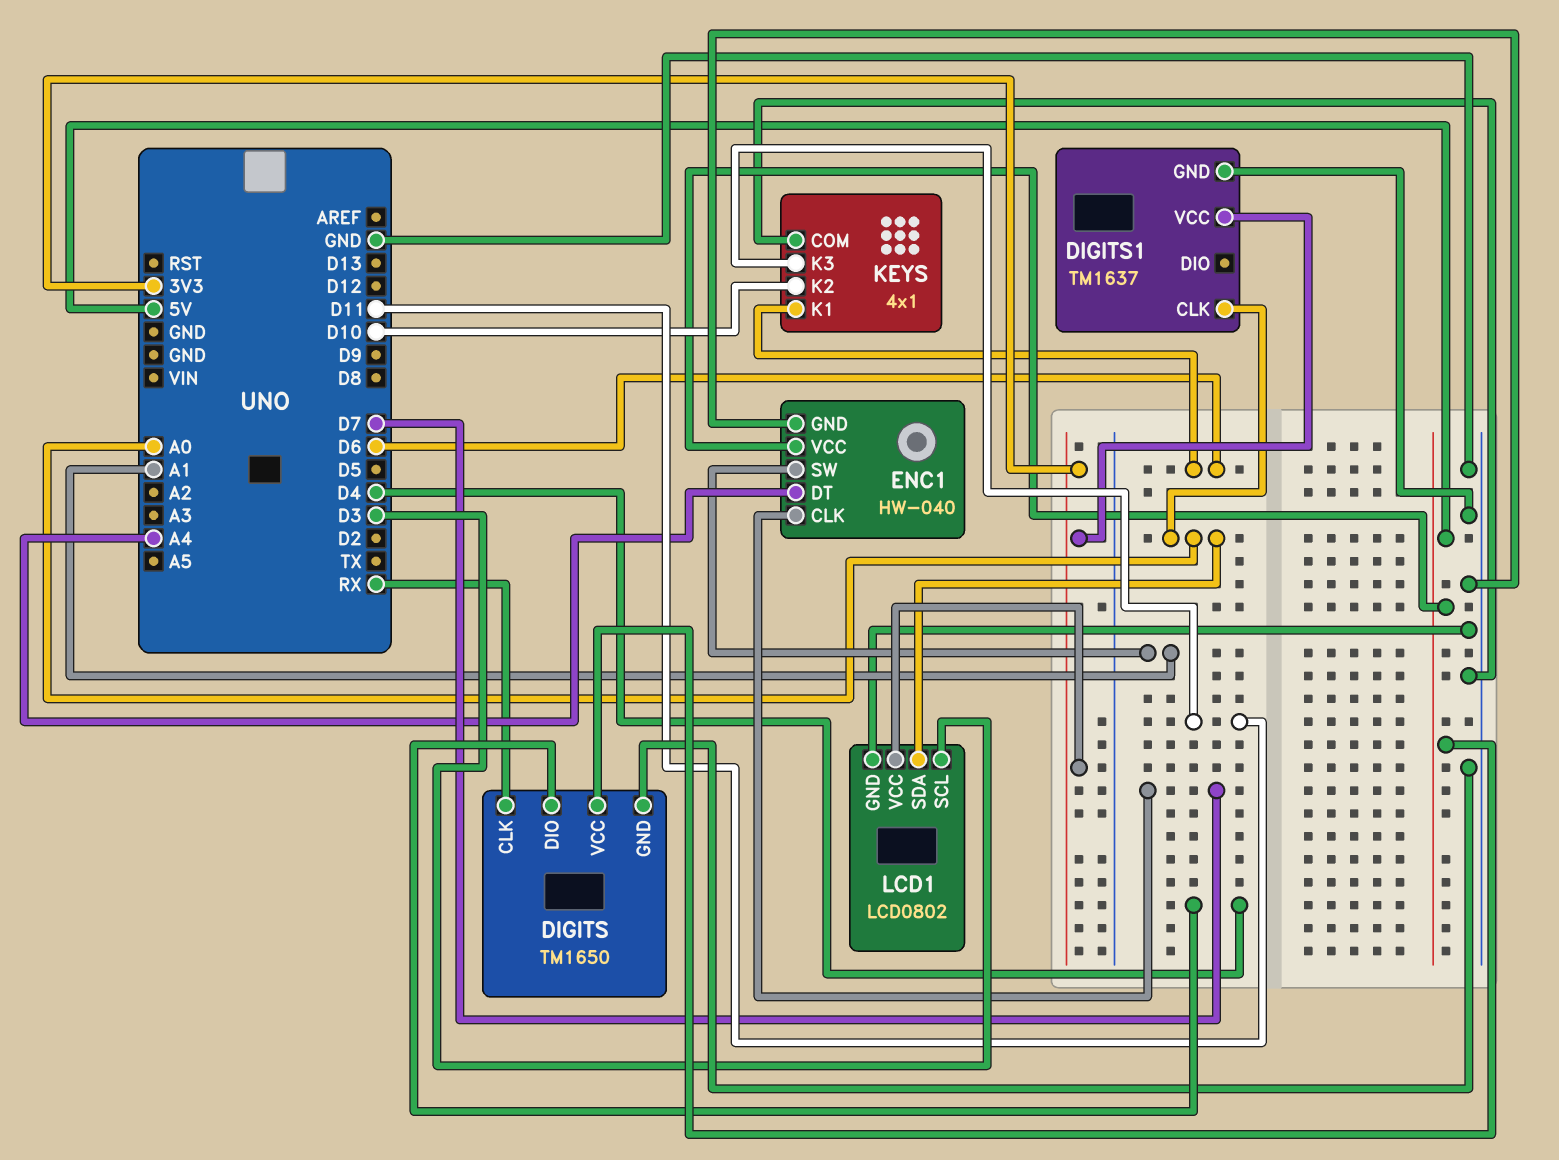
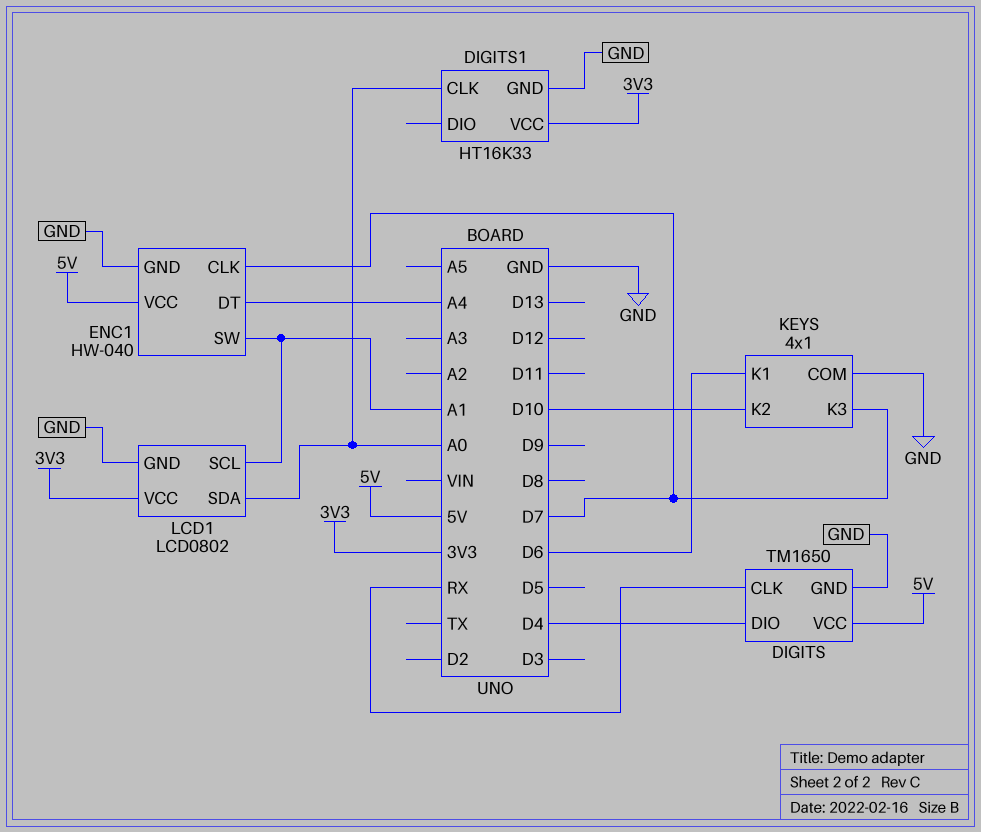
DIGITS1: TM1637 -> HT16K33
KEYS pin K3: D11 -> D7
LCD1 pin SCL: D3 -> A1

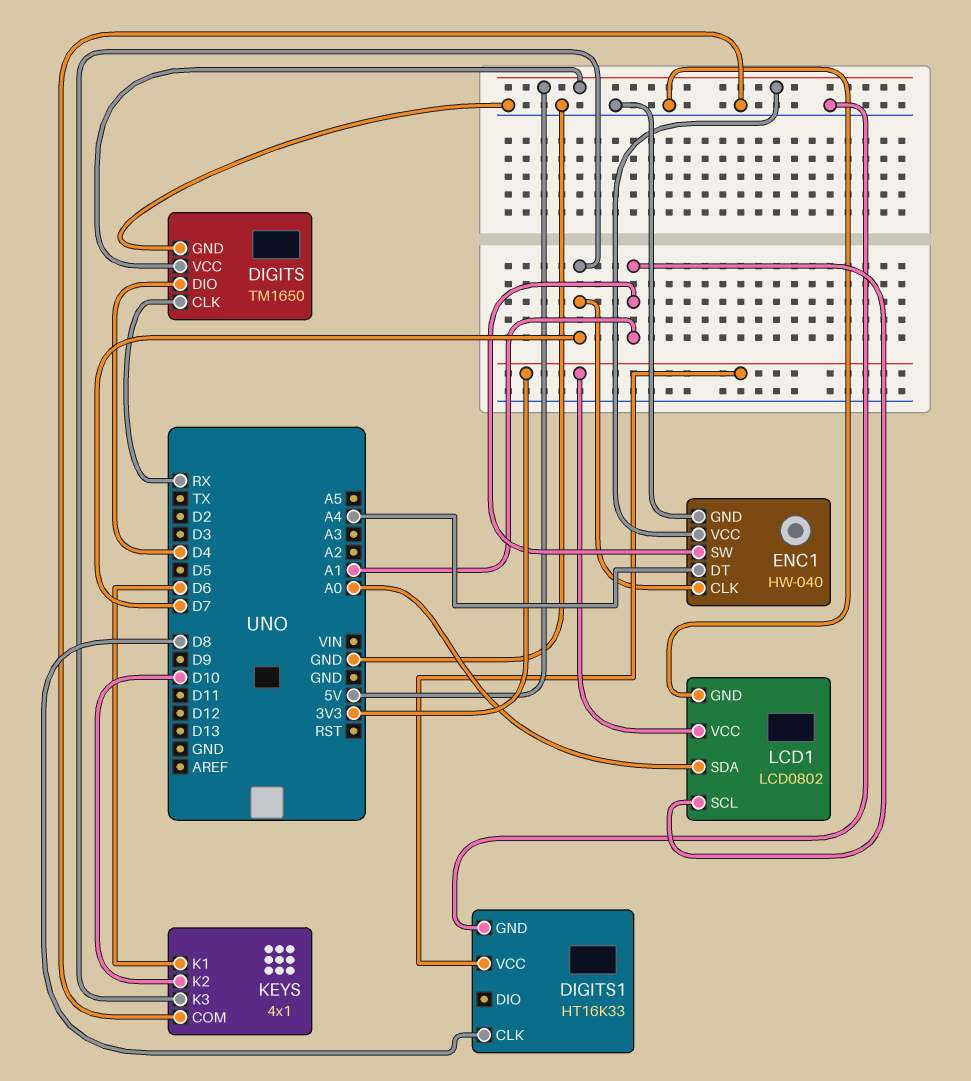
DIGITS1 pin CLK: A0 -> D8

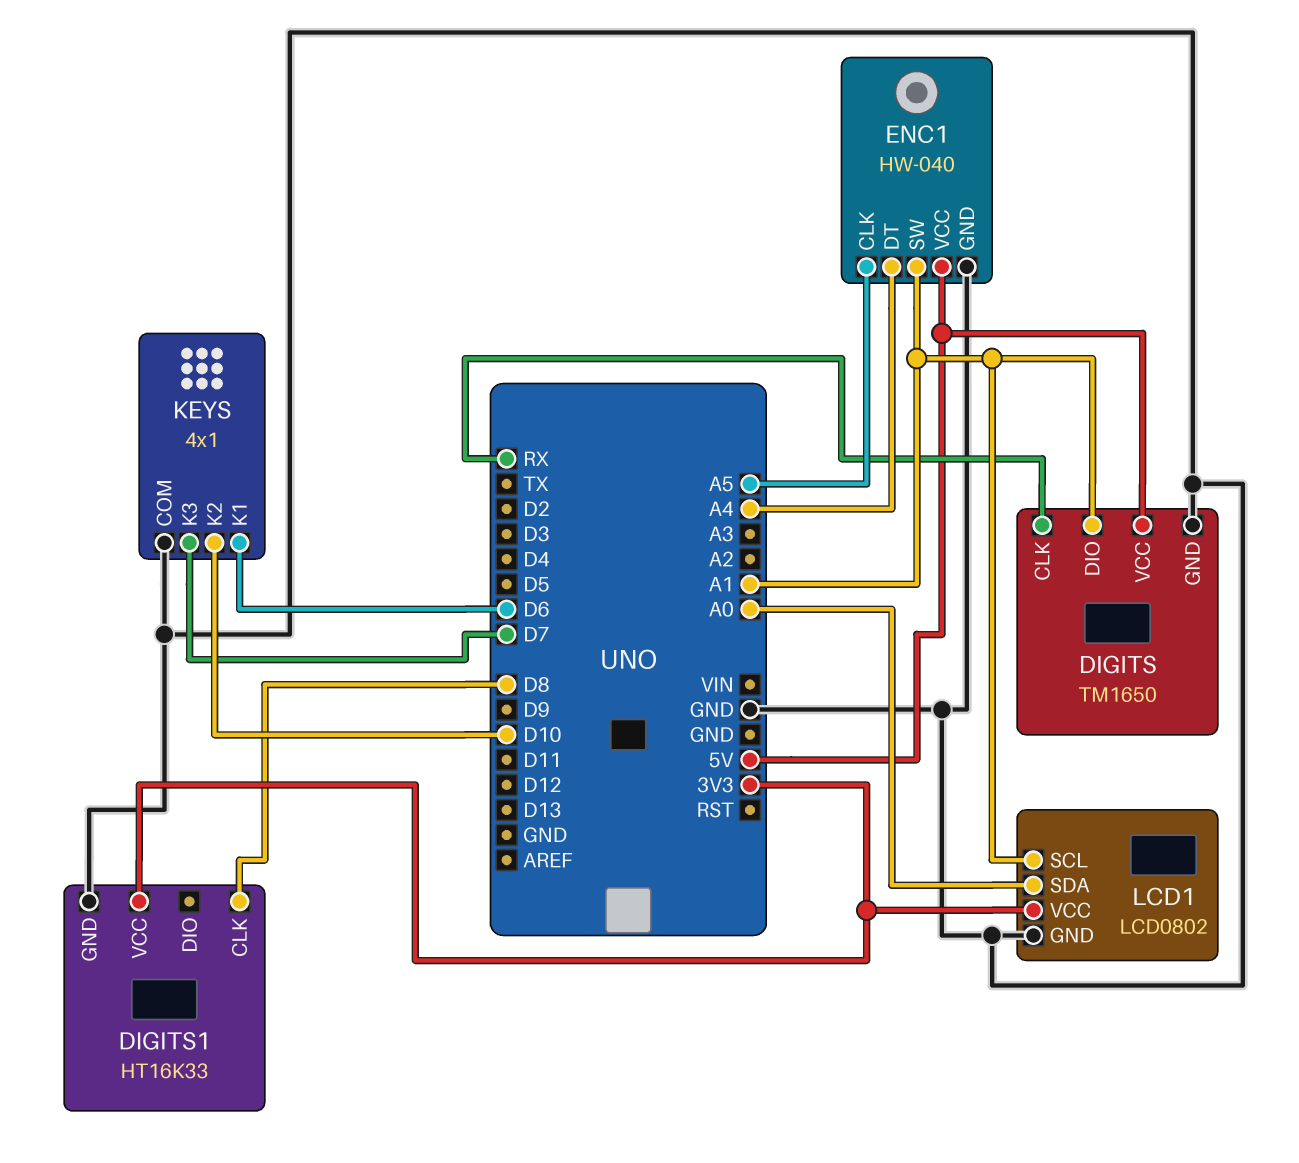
DIGITS pin DIO: D4 -> A1
ENC1 pin CLK: D7 -> A5

